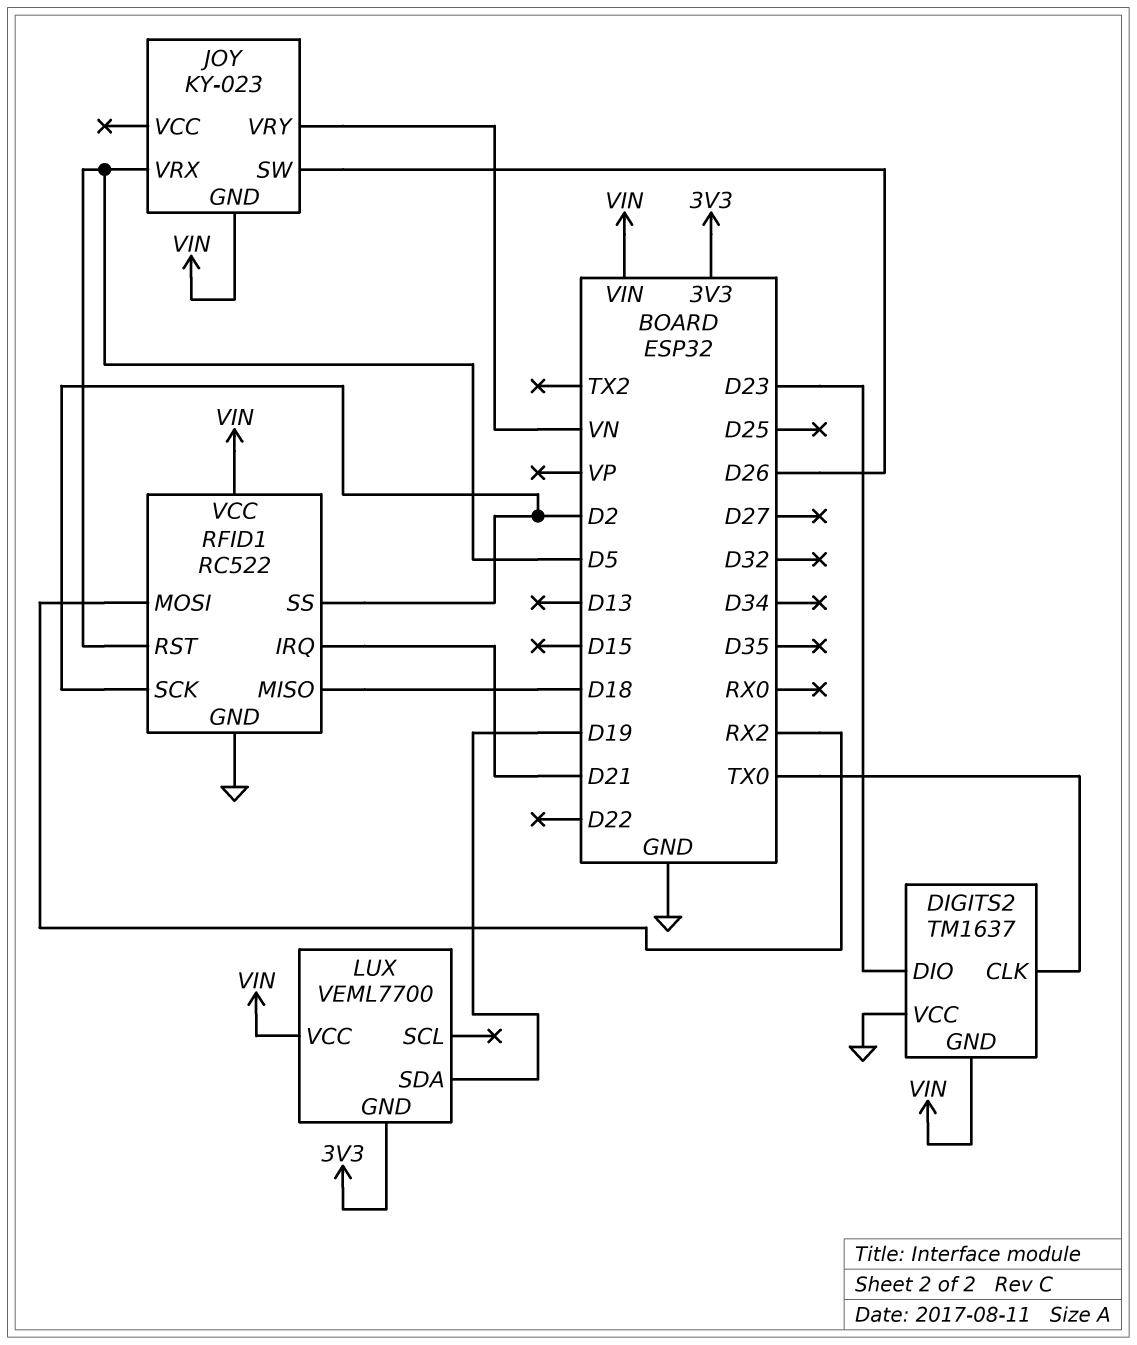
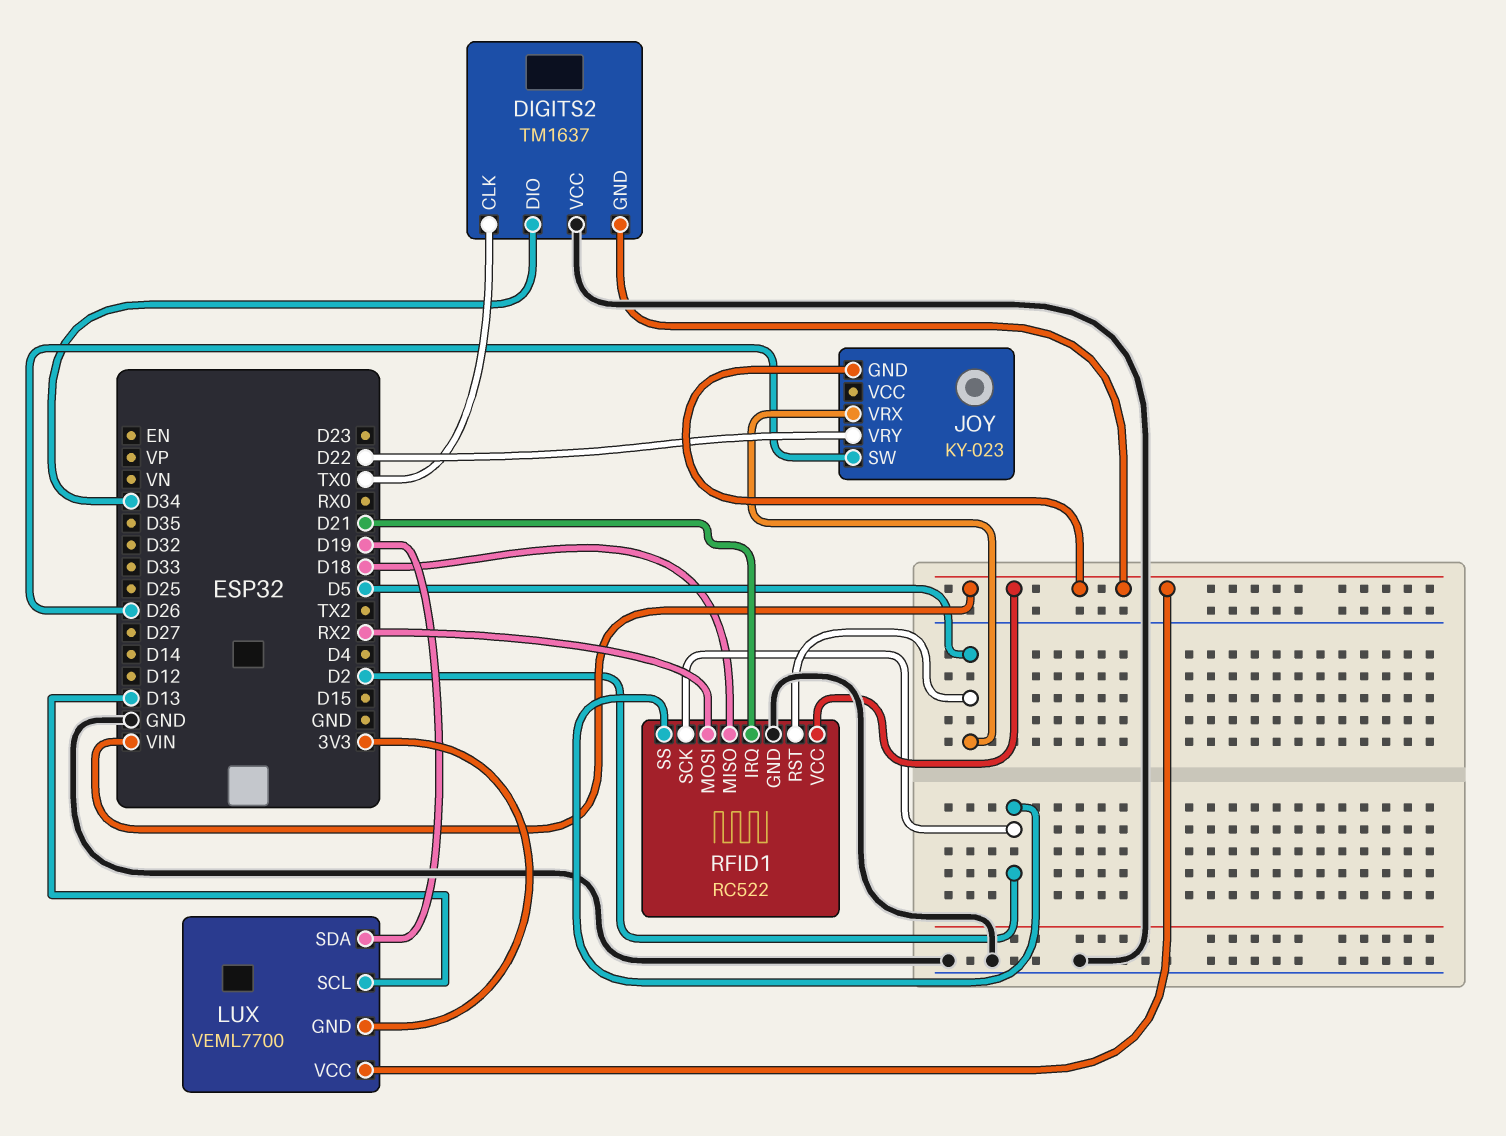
DIGITS2 pin DIO: D23 -> D34
JOY pin VRY: VN -> D22
LUX pin SCL: none -> D13

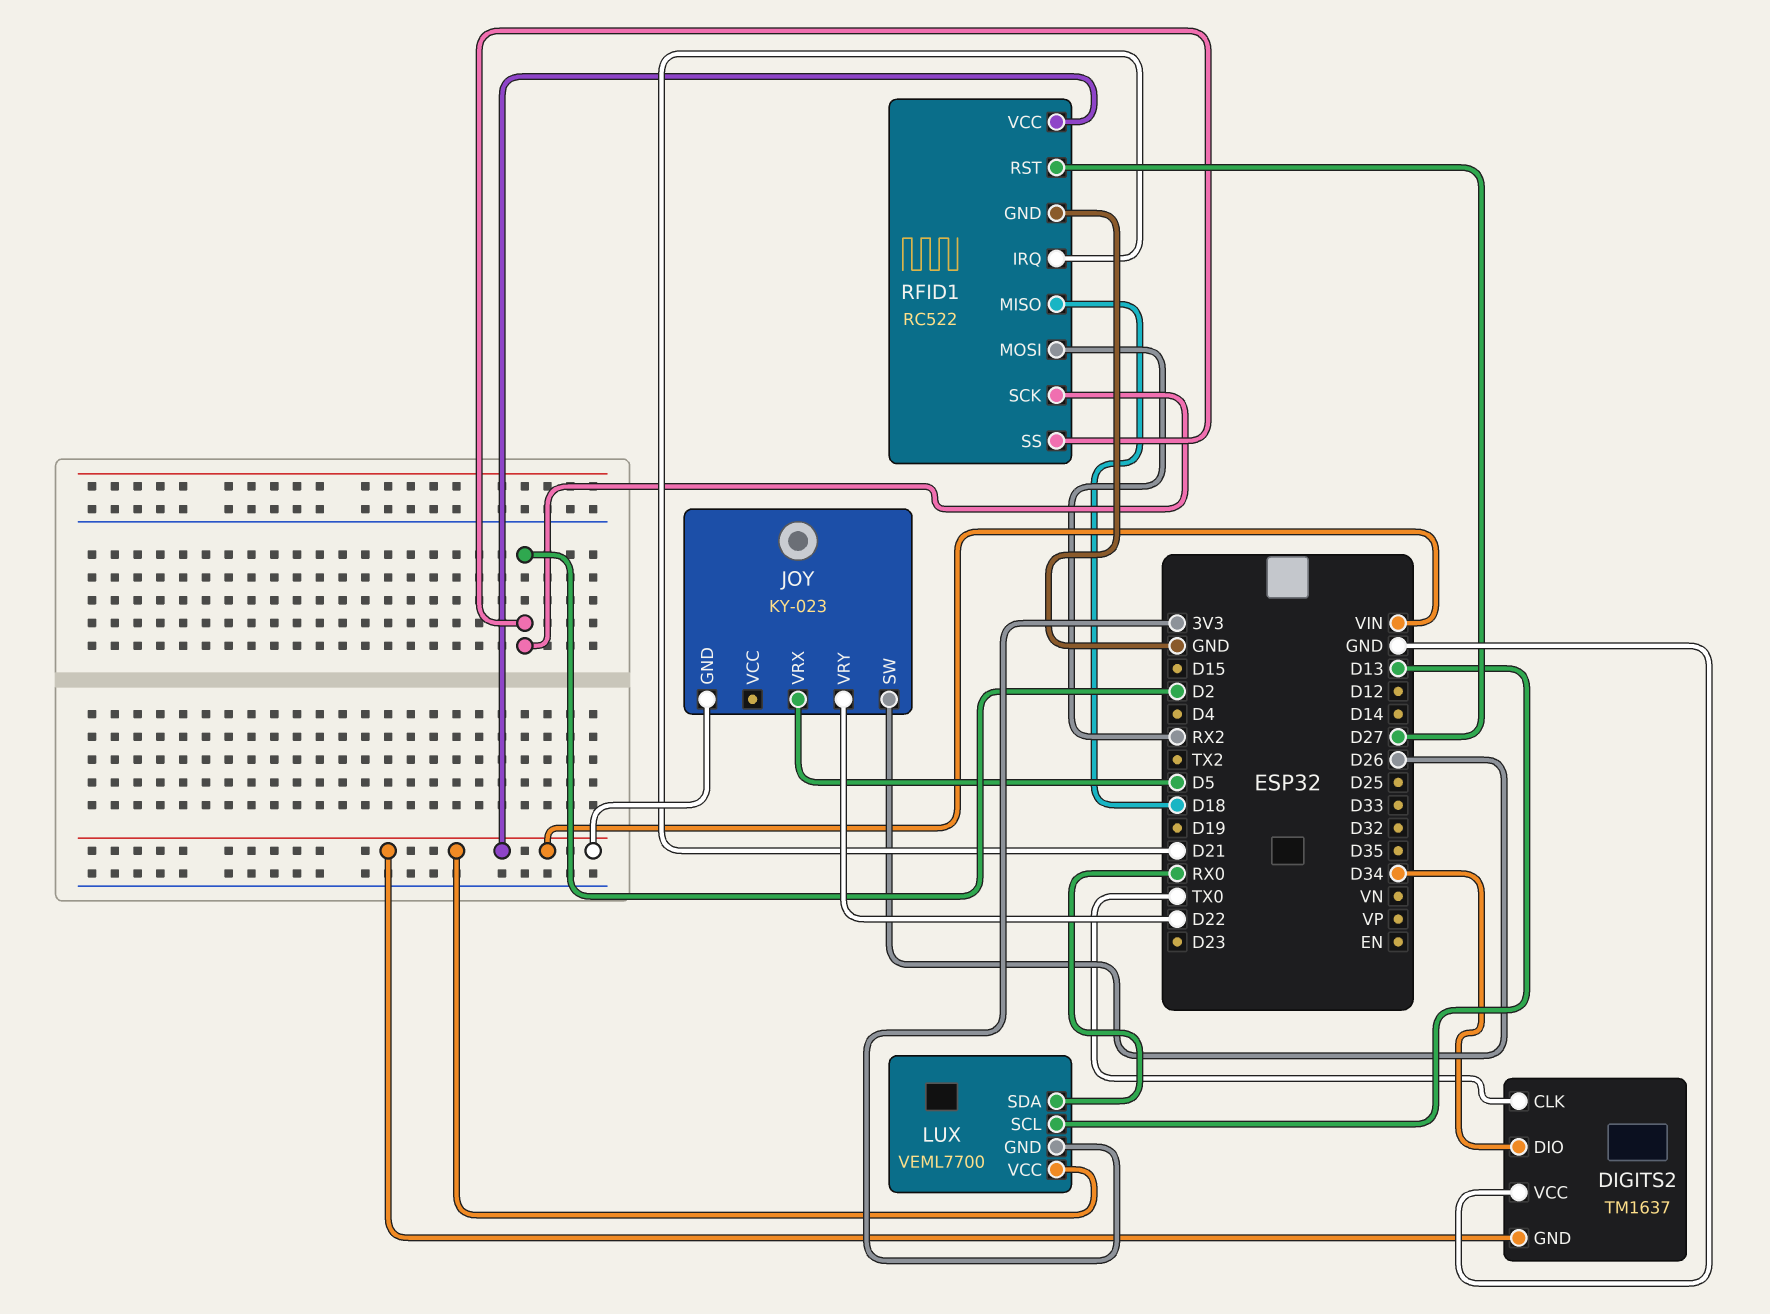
LUX pin SDA: D19 -> RX0
RFID1 pin RST: D5 -> D27

